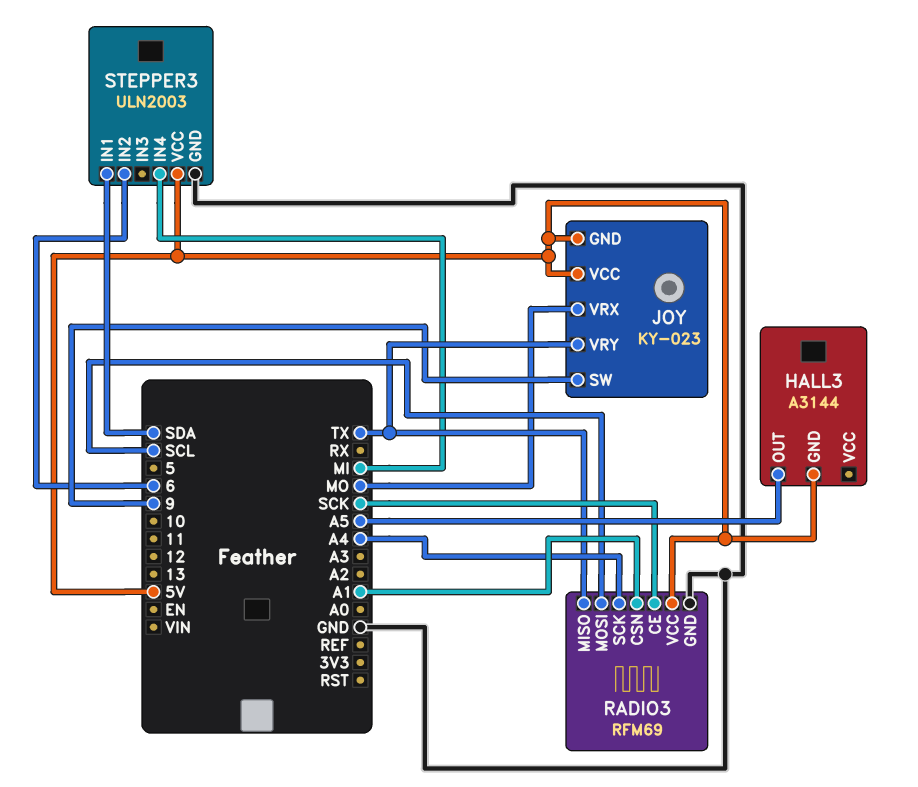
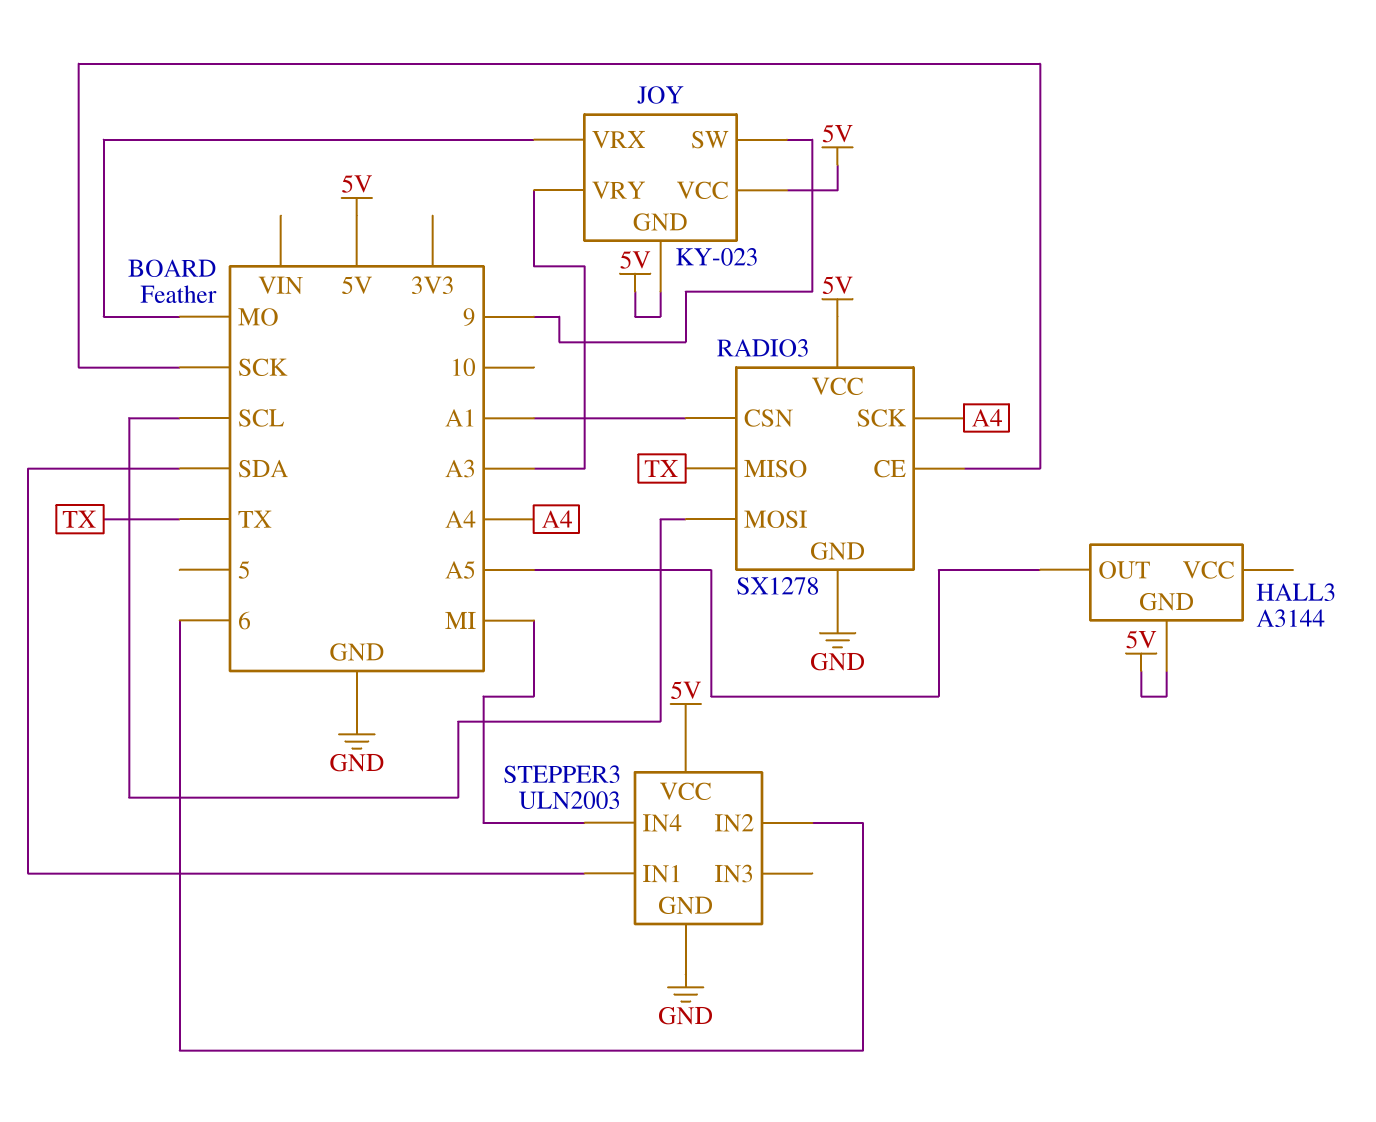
JOY pin VRY: TX -> A3
RADIO3: RFM69 -> SX1278

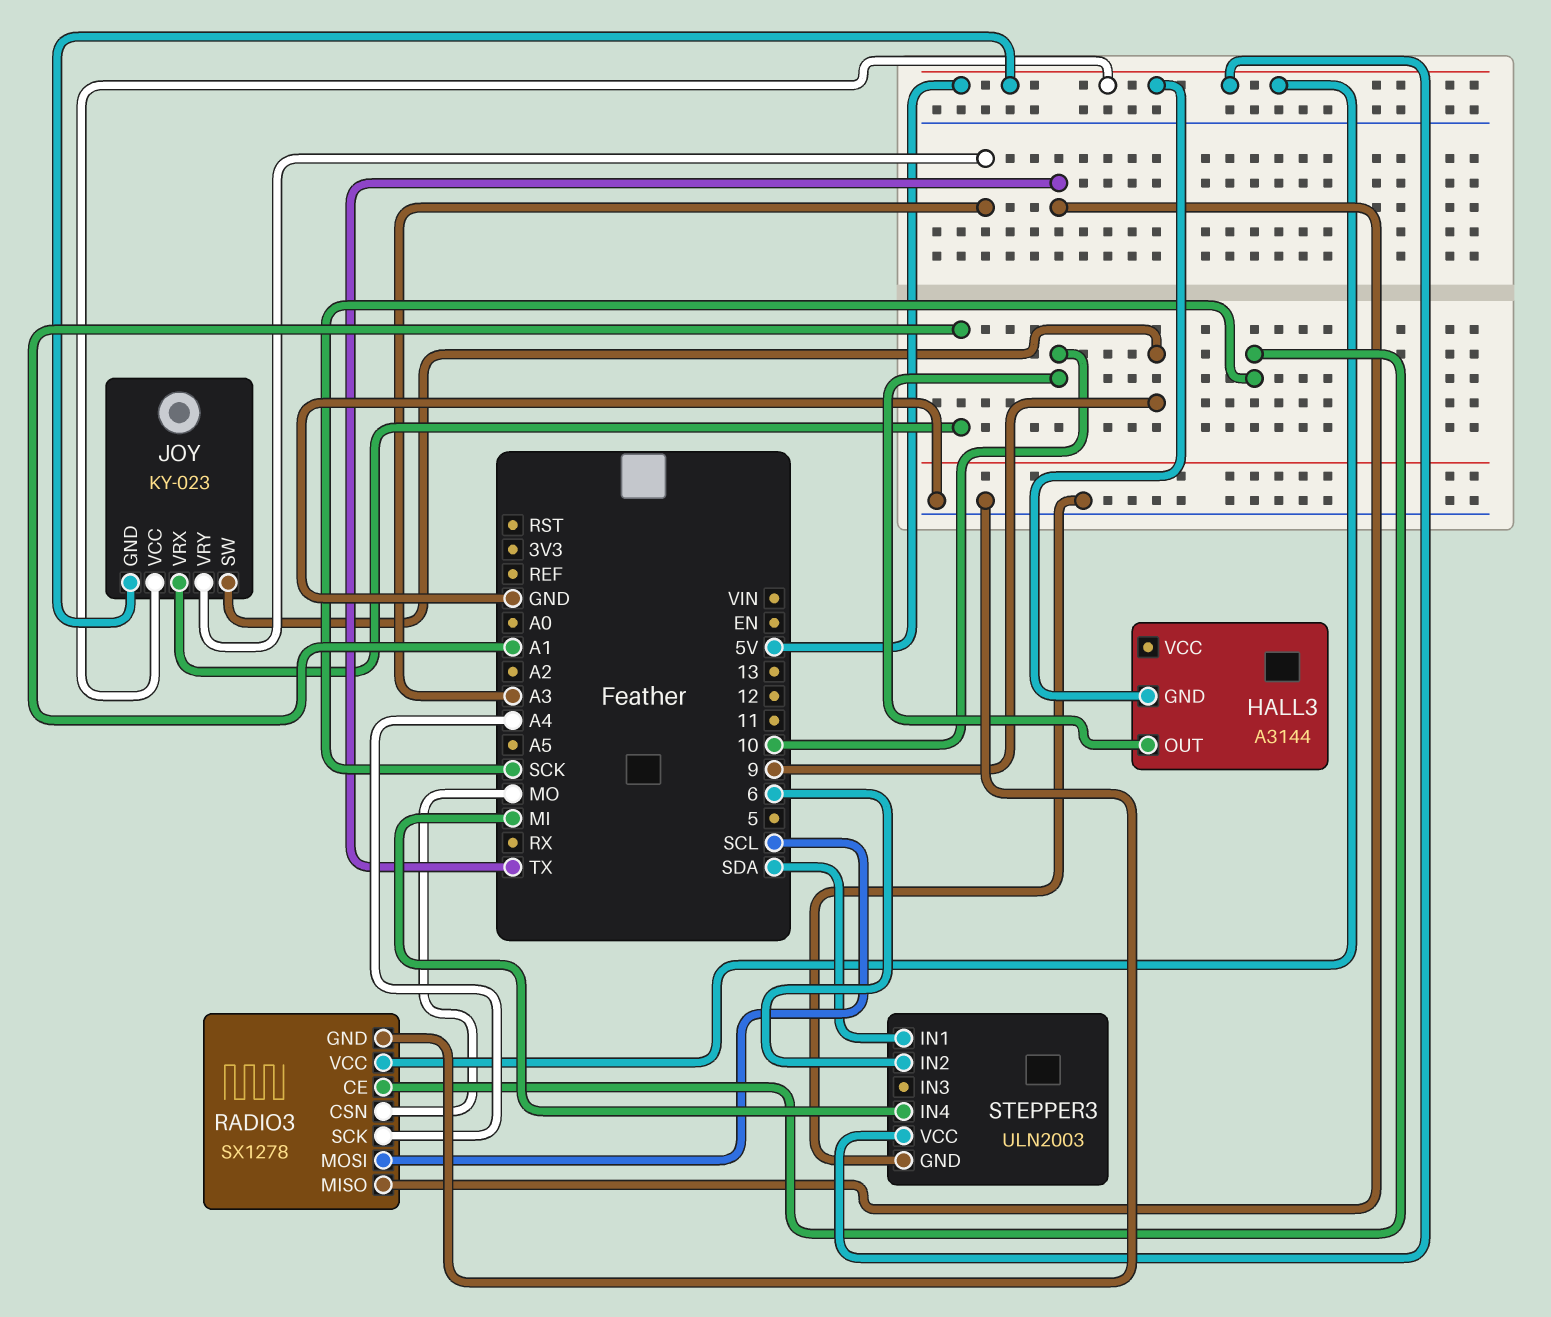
HALL3 pin OUT: A5 -> 10
JOY pin VRX: MO -> A1
RADIO3 pin CSN: A1 -> MO

